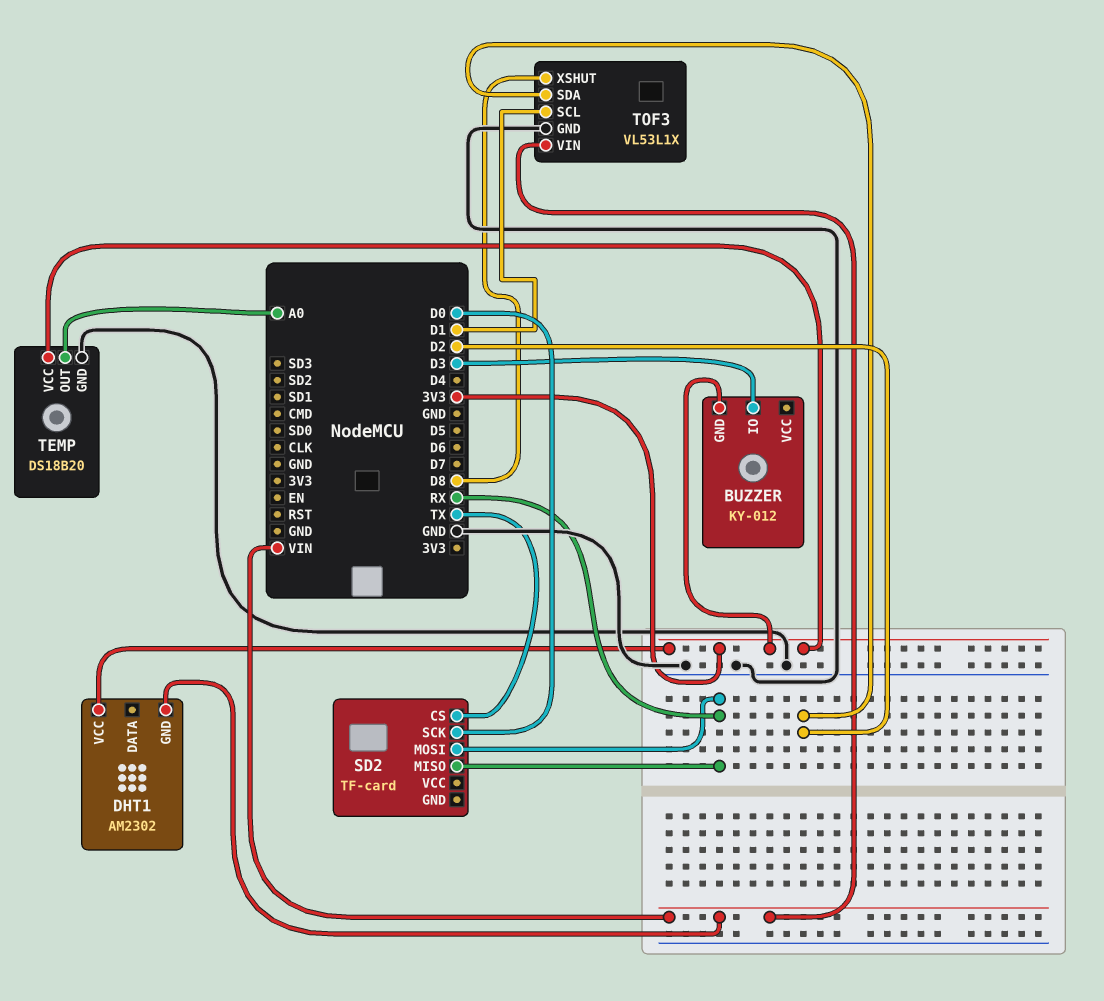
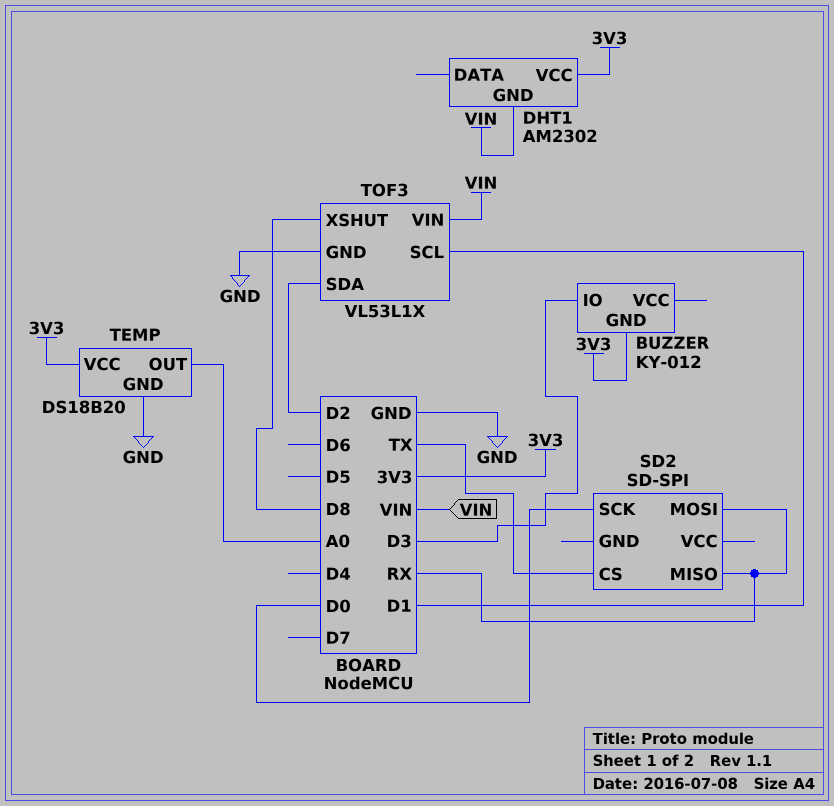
SD2: TF-card -> SD-SPI

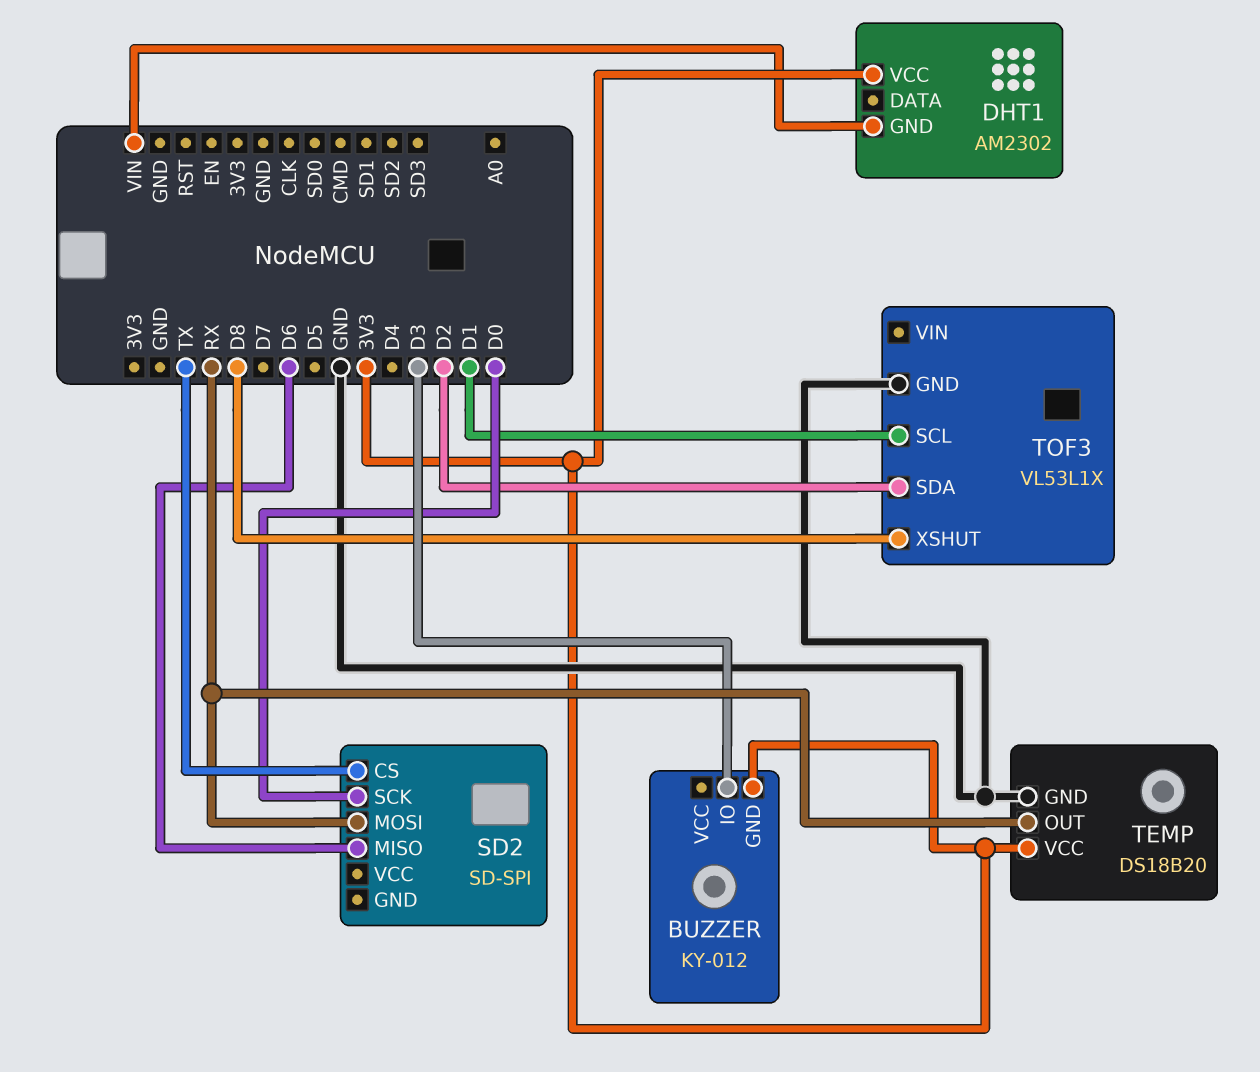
SD2 pin MISO: RX -> D6
TEMP pin OUT: A0 -> RX
TOF3 pin VIN: VIN -> none

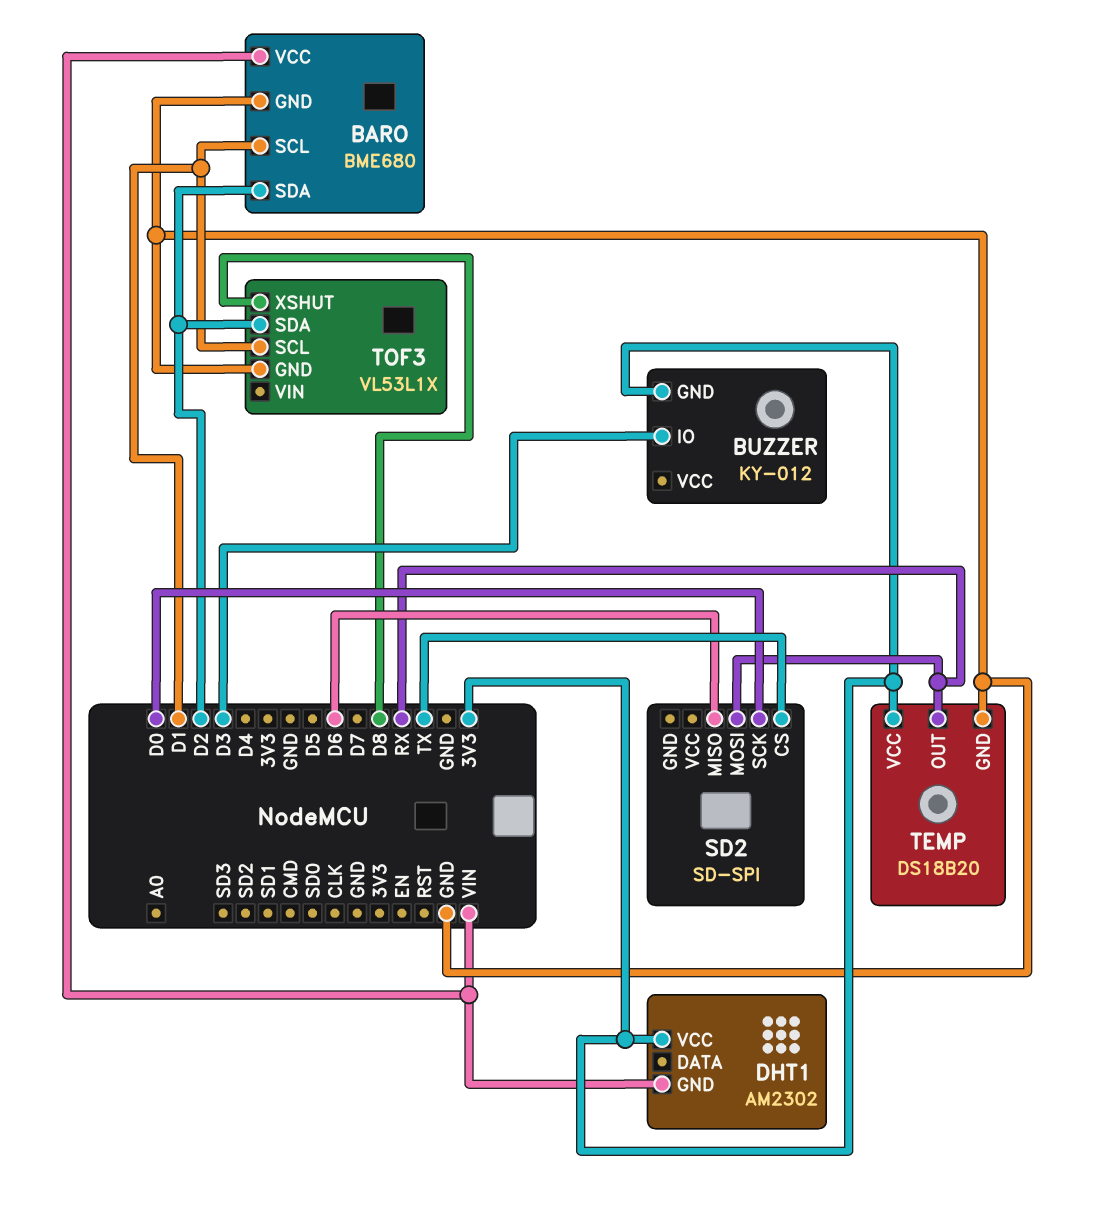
BARO: none -> BME680
BARO pin GND: none -> GND
BARO pin SCL: none -> D1
BARO pin SDA: none -> D2
BARO pin VCC: none -> VIN

